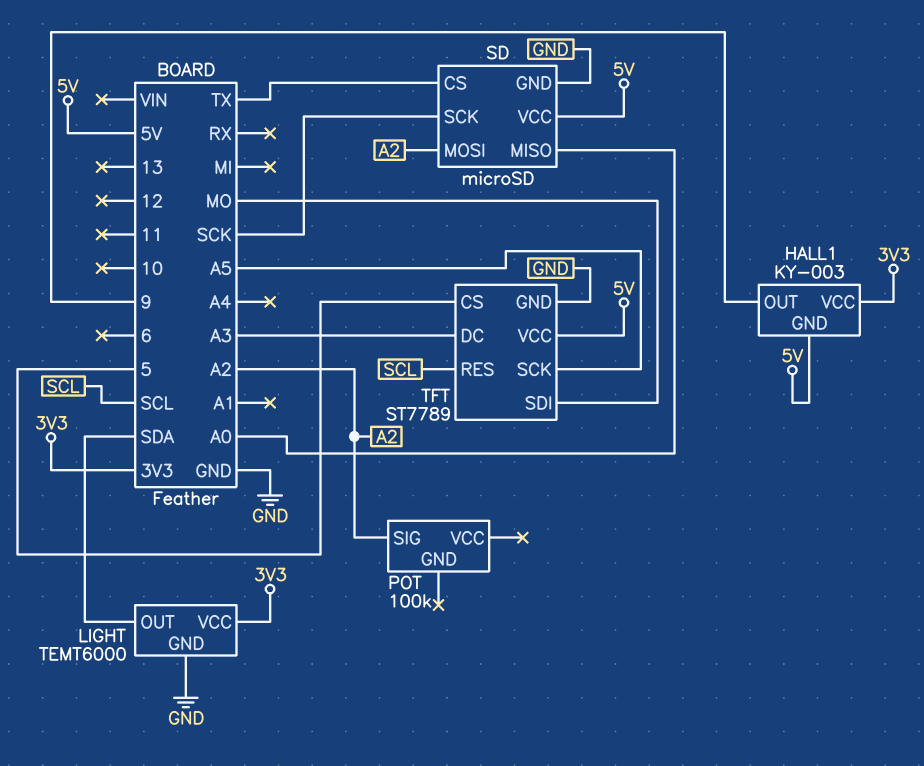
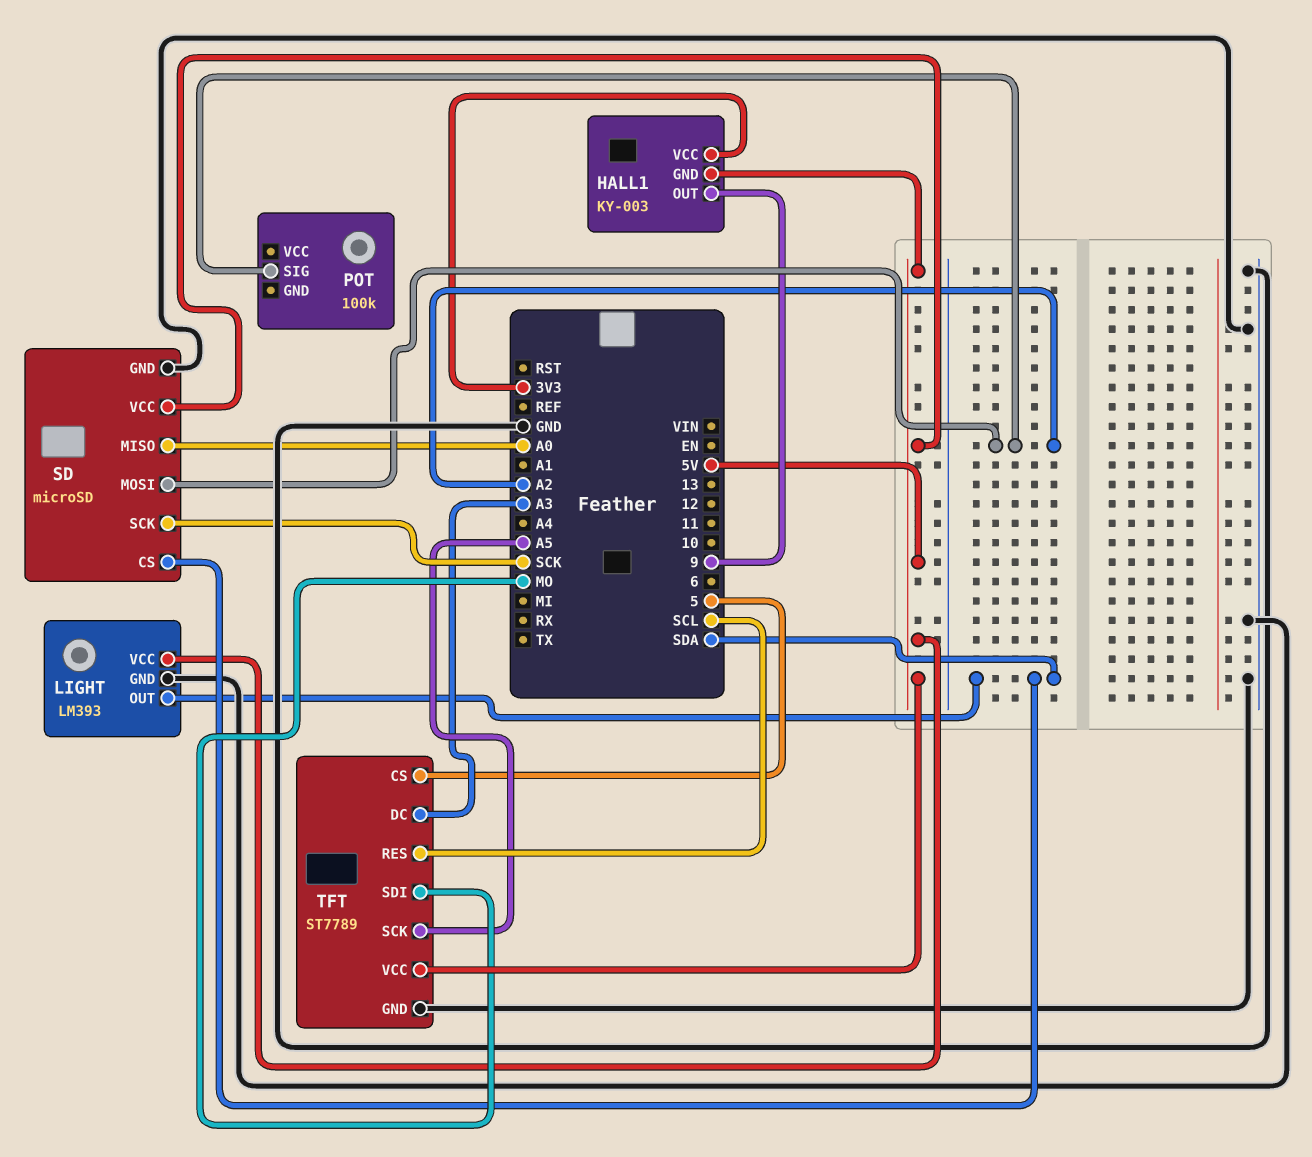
LIGHT: TEMT6000 -> LM393
LIGHT pin VCC: 3V3 -> 5V
SD pin CS: TX -> SDA

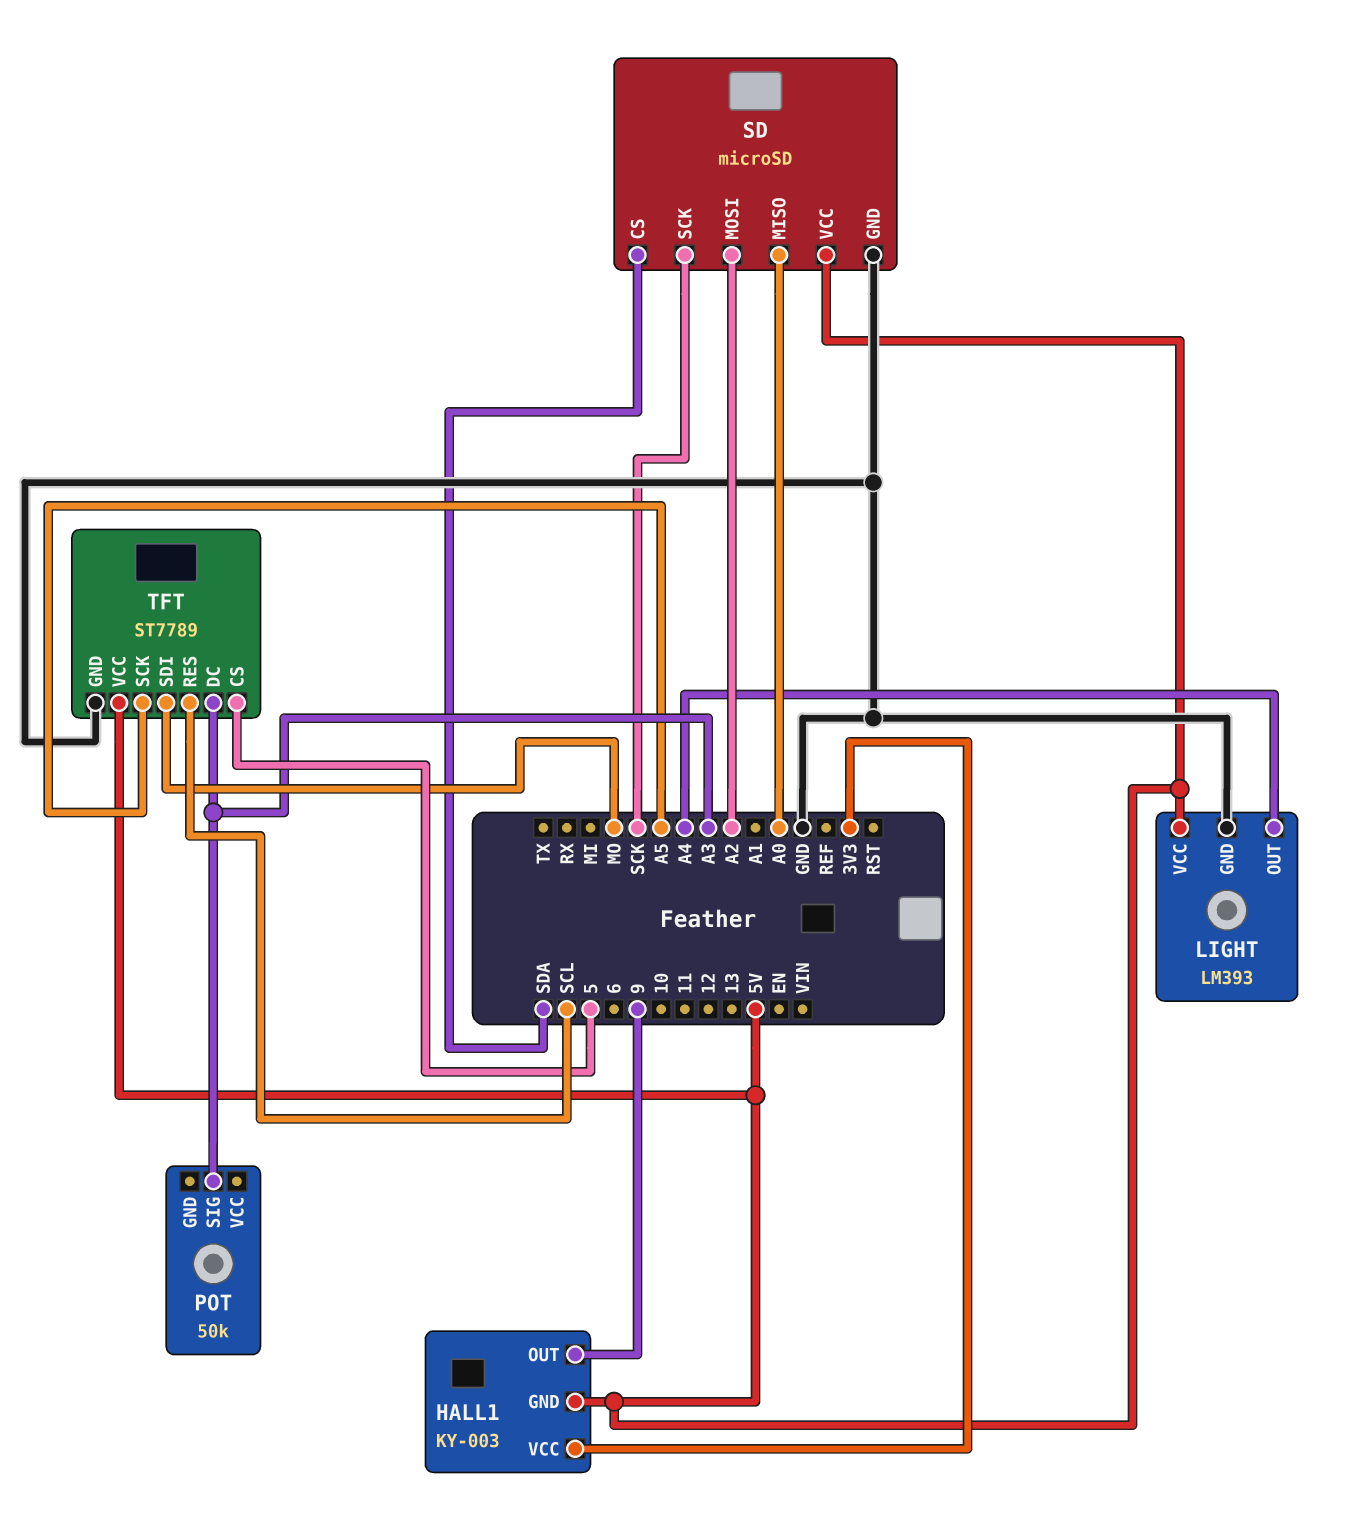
LIGHT pin OUT: SDA -> A4
POT: 100k -> 50k
POT pin SIG: A2 -> A3

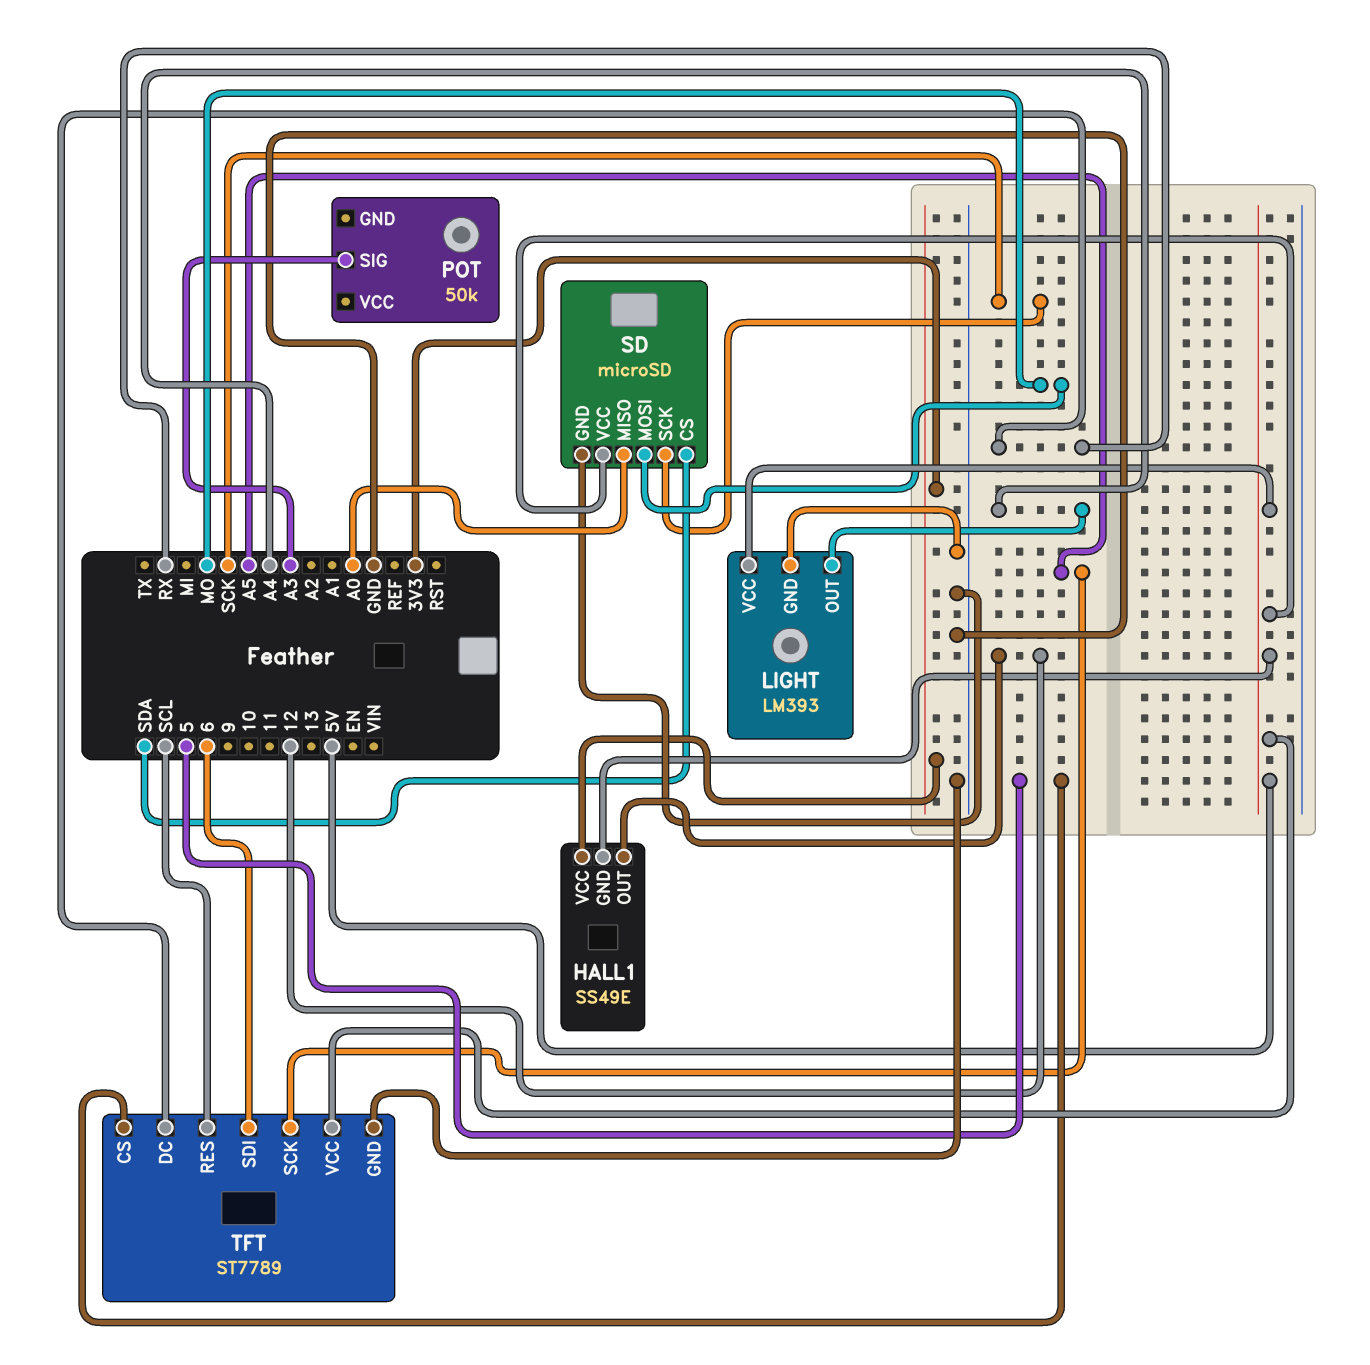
HALL1: KY-003 -> SS49E
HALL1 pin OUT: 9 -> 12
SD pin MOSI: A2 -> MO
TFT pin DC: A3 -> RX
TFT pin SDI: MO -> 6

